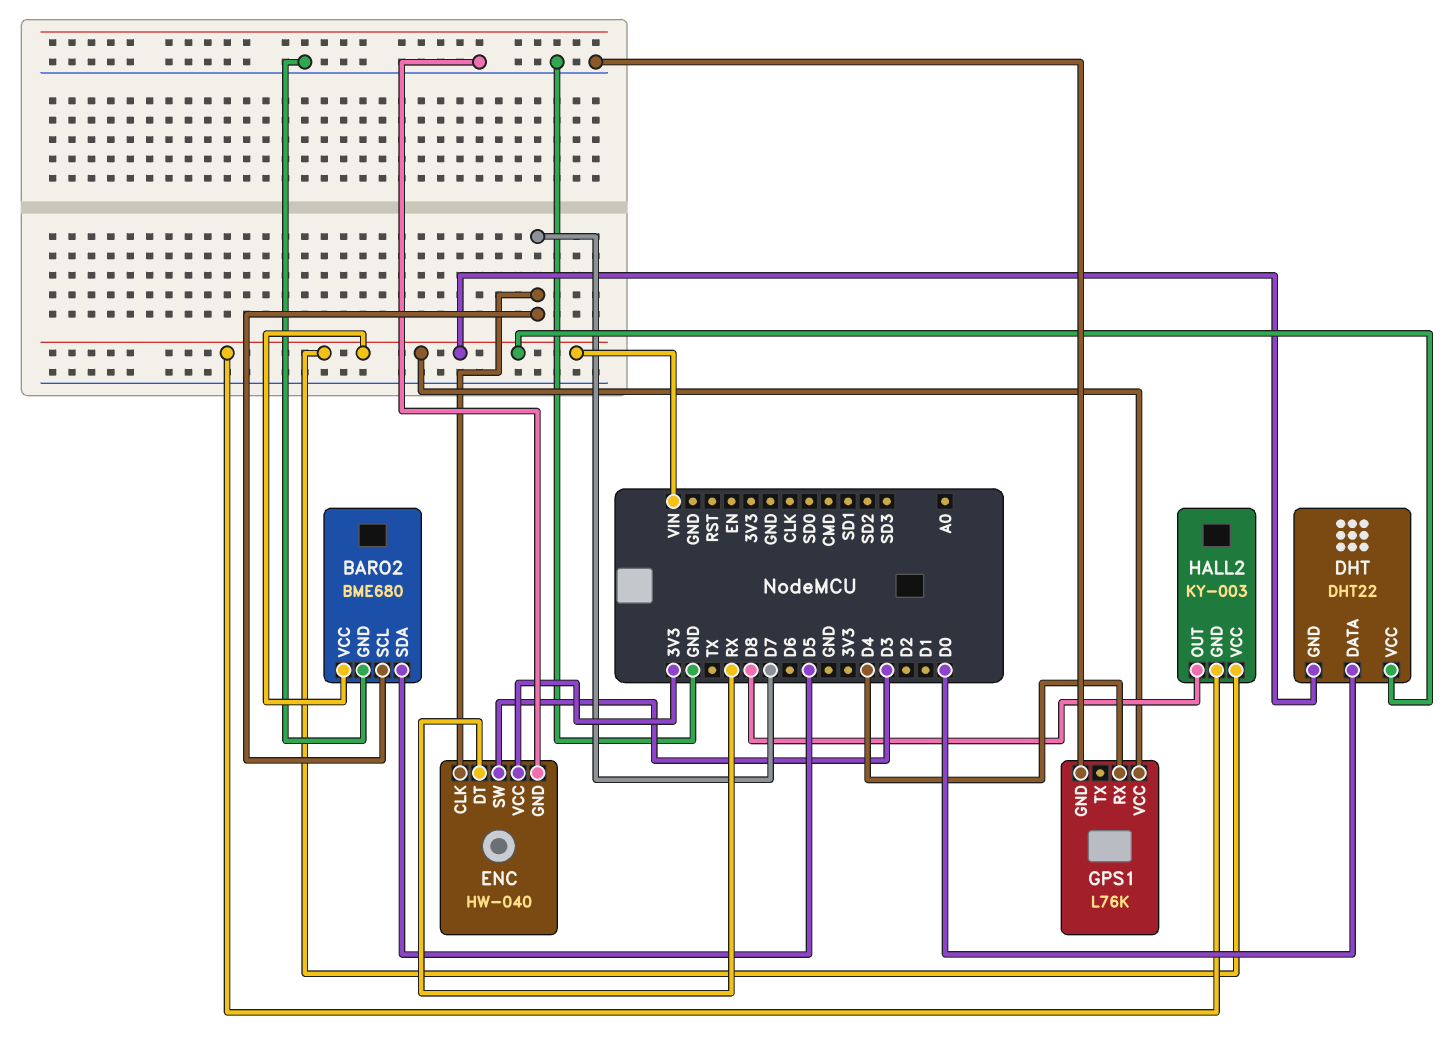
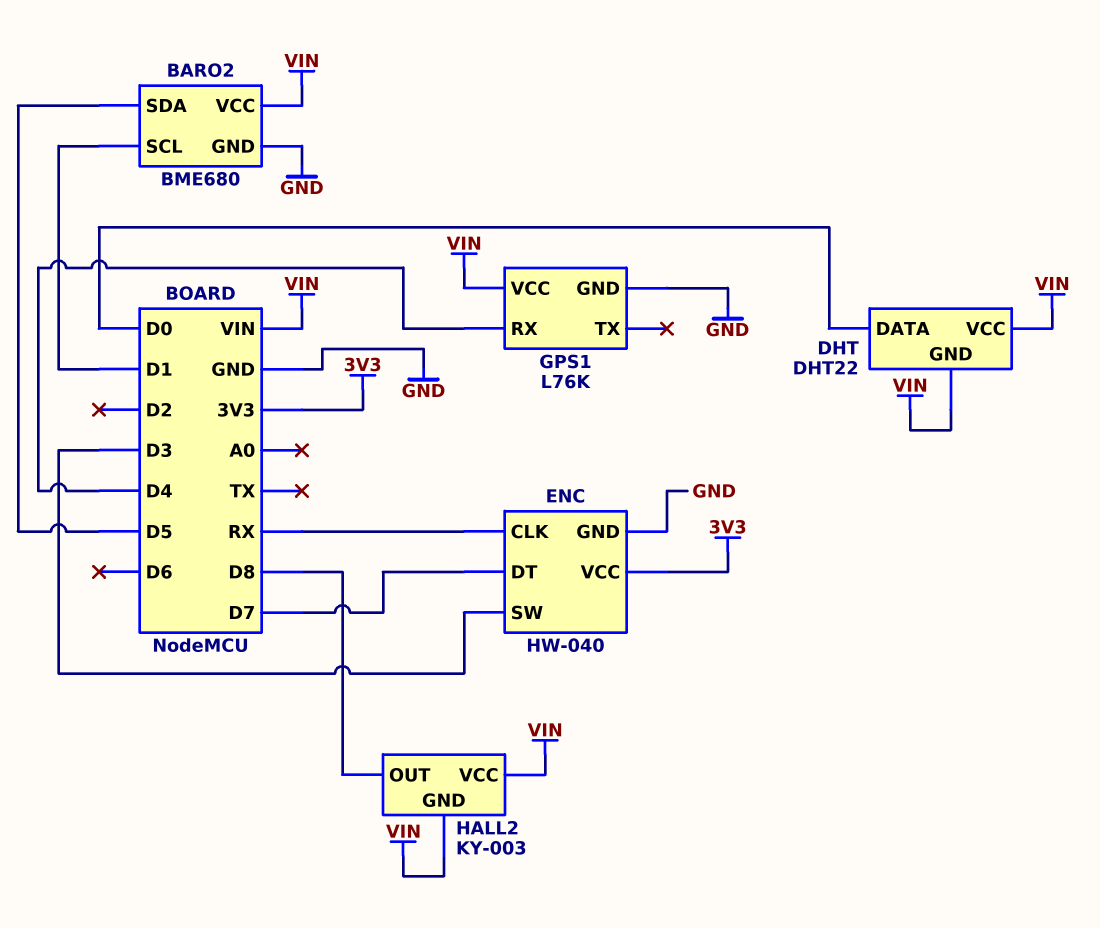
BARO2 pin SCL: D7 -> D1
ENC pin CLK: D7 -> RX
ENC pin DT: RX -> D7

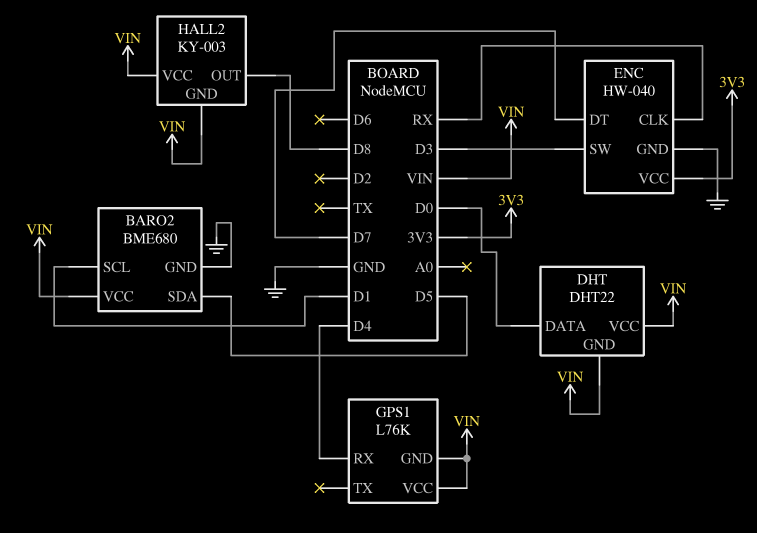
GPS1 pin GND: GND -> VIN

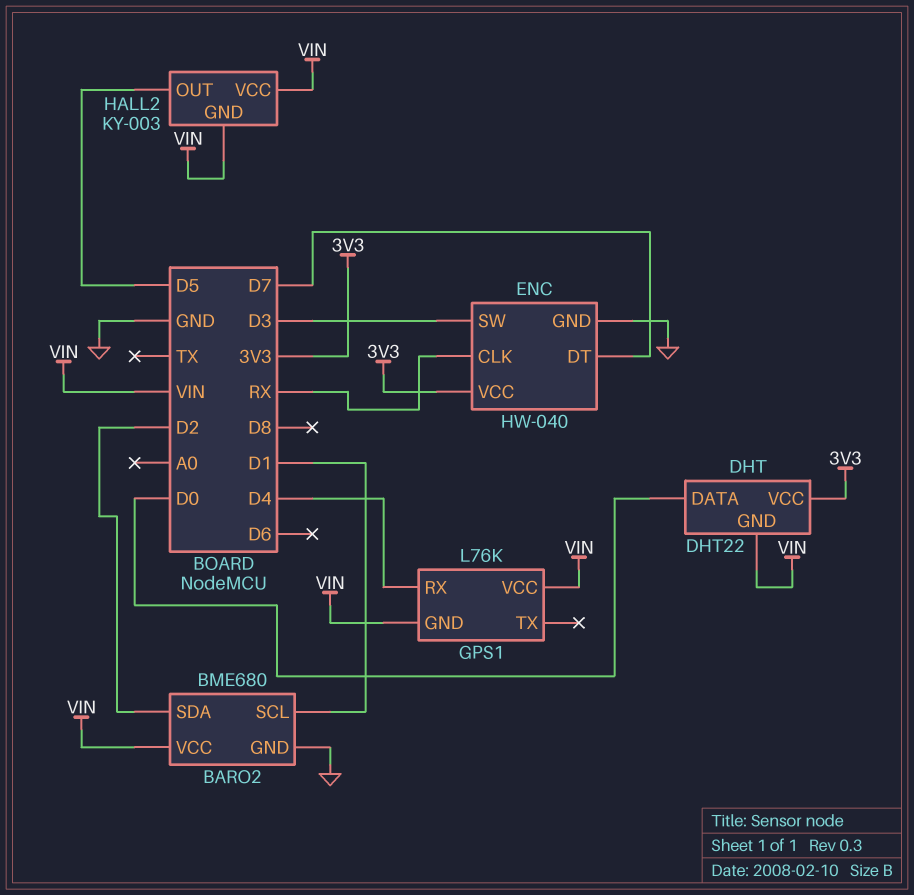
BARO2 pin SDA: D5 -> D2
DHT pin VCC: VIN -> 3V3
HALL2 pin OUT: D8 -> D5

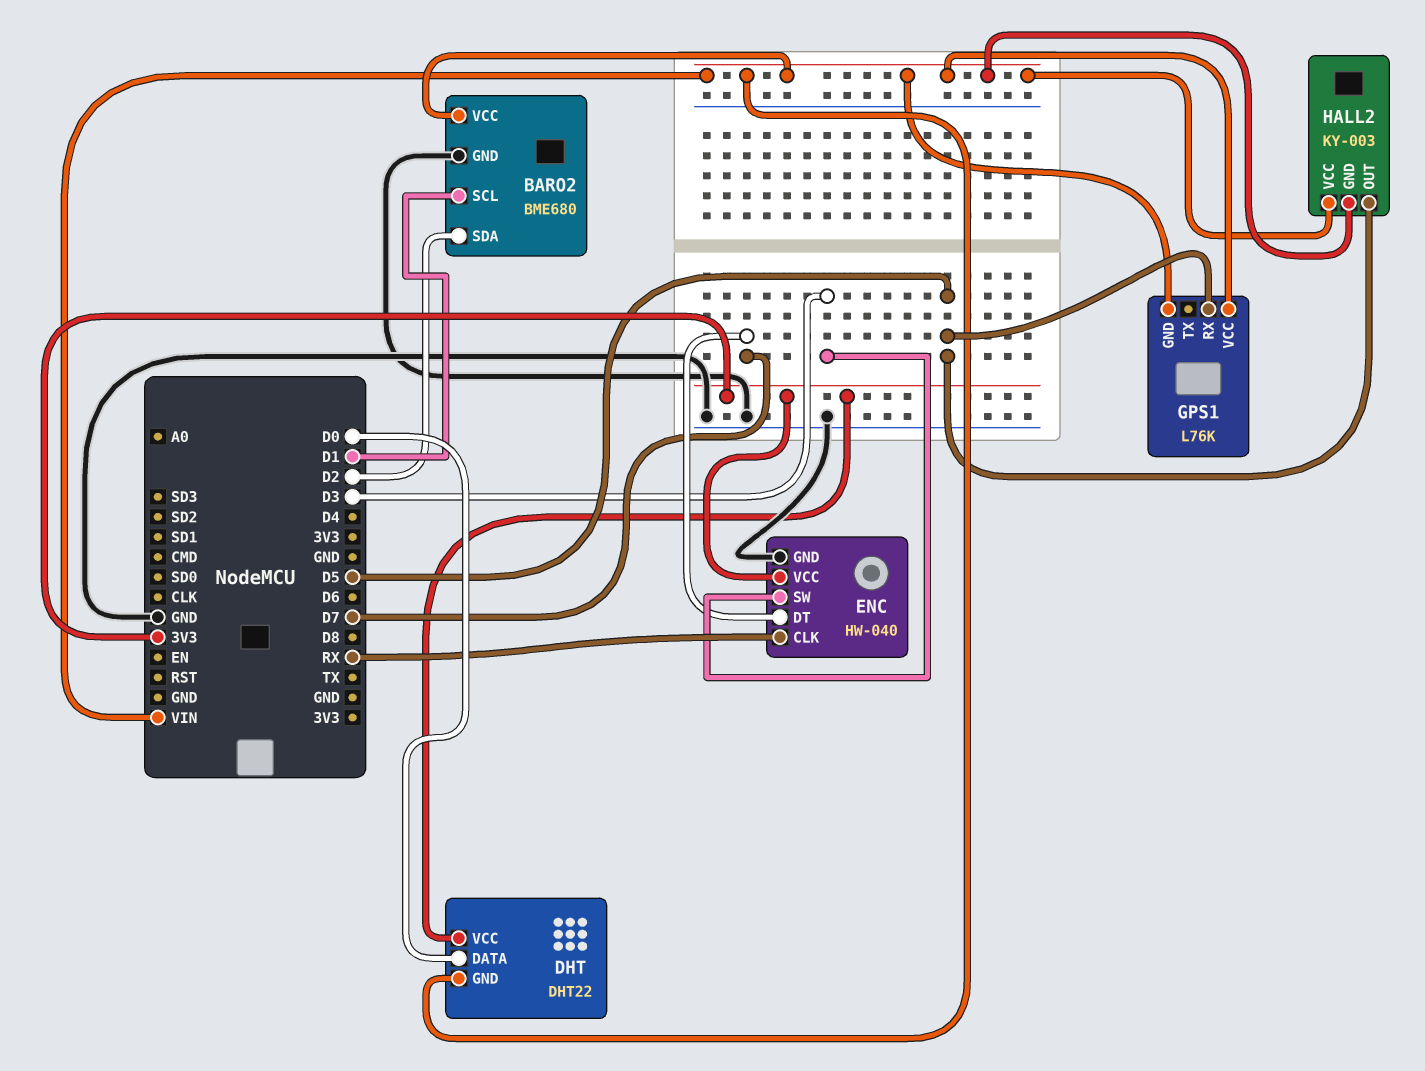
GPS1 pin RX: D4 -> D5

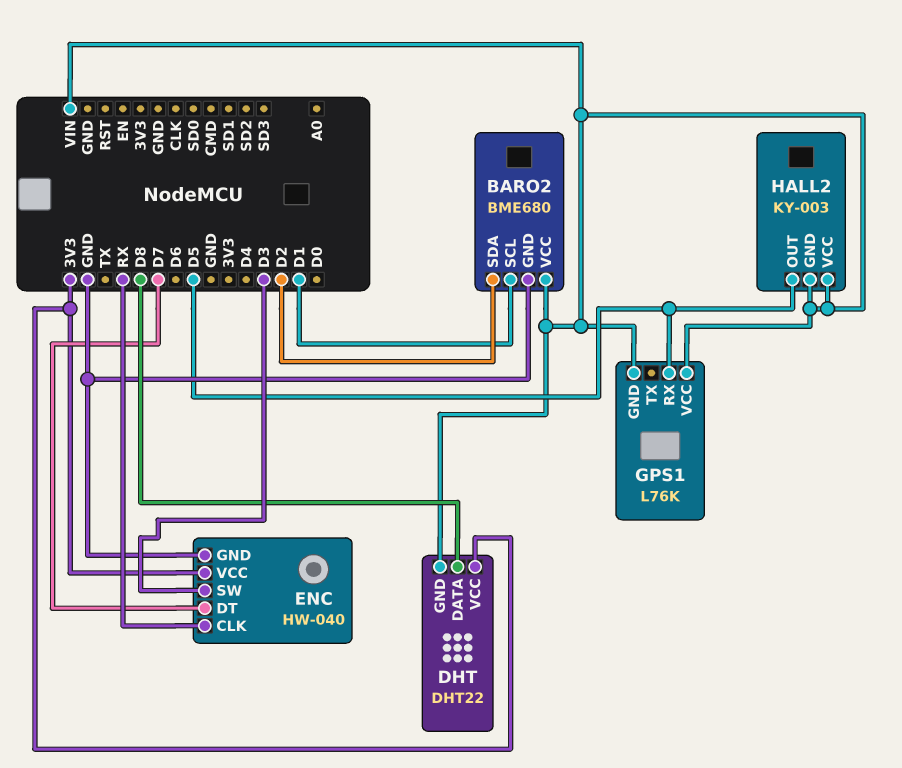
DHT pin DATA: D0 -> D8

